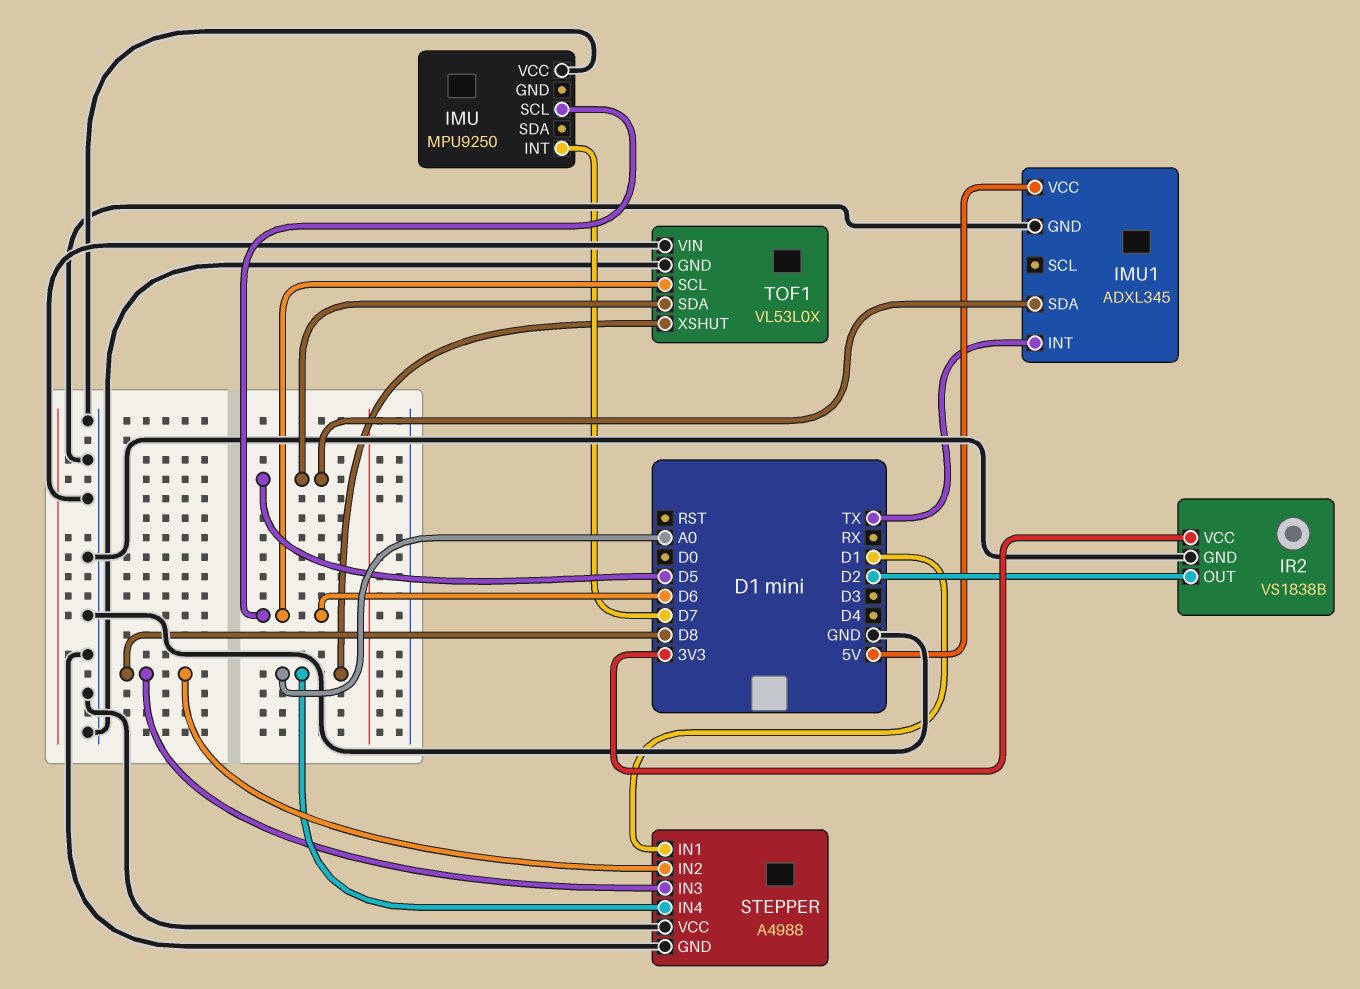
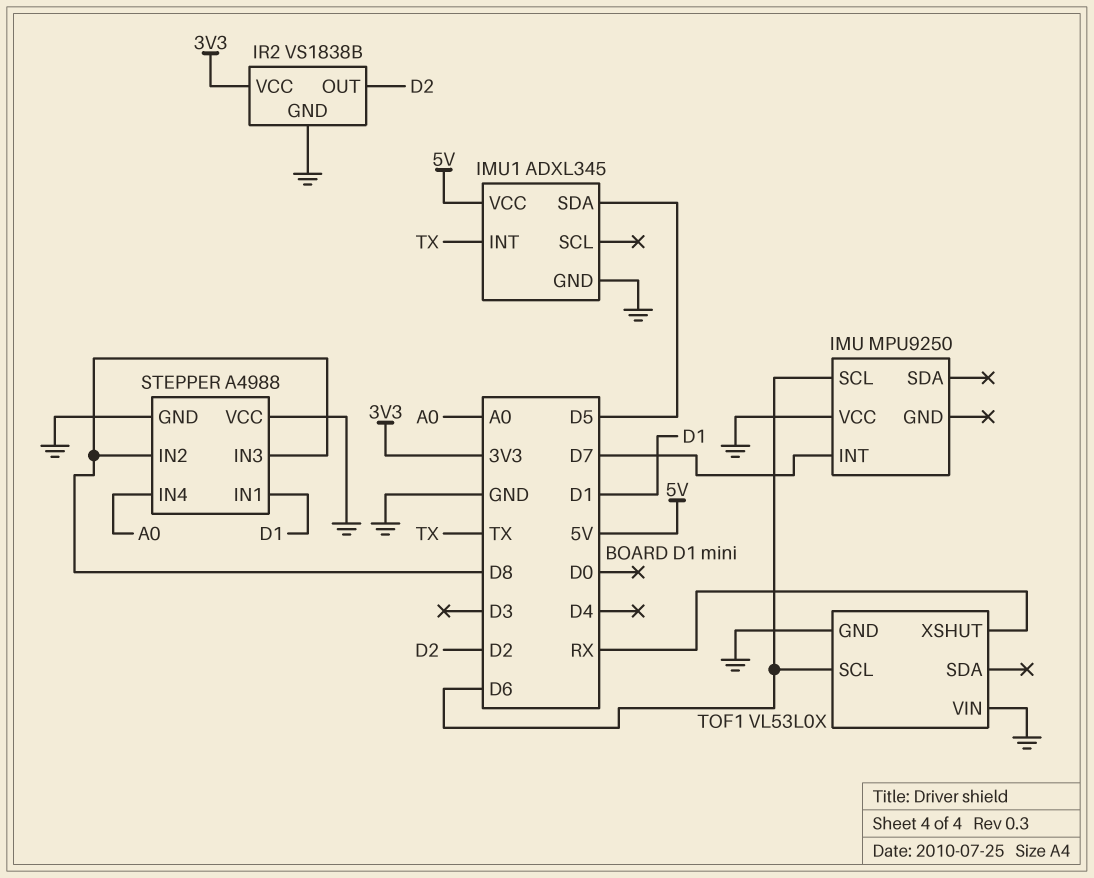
TOF1 pin SDA: D5 -> none
TOF1 pin XSHUT: A0 -> RX

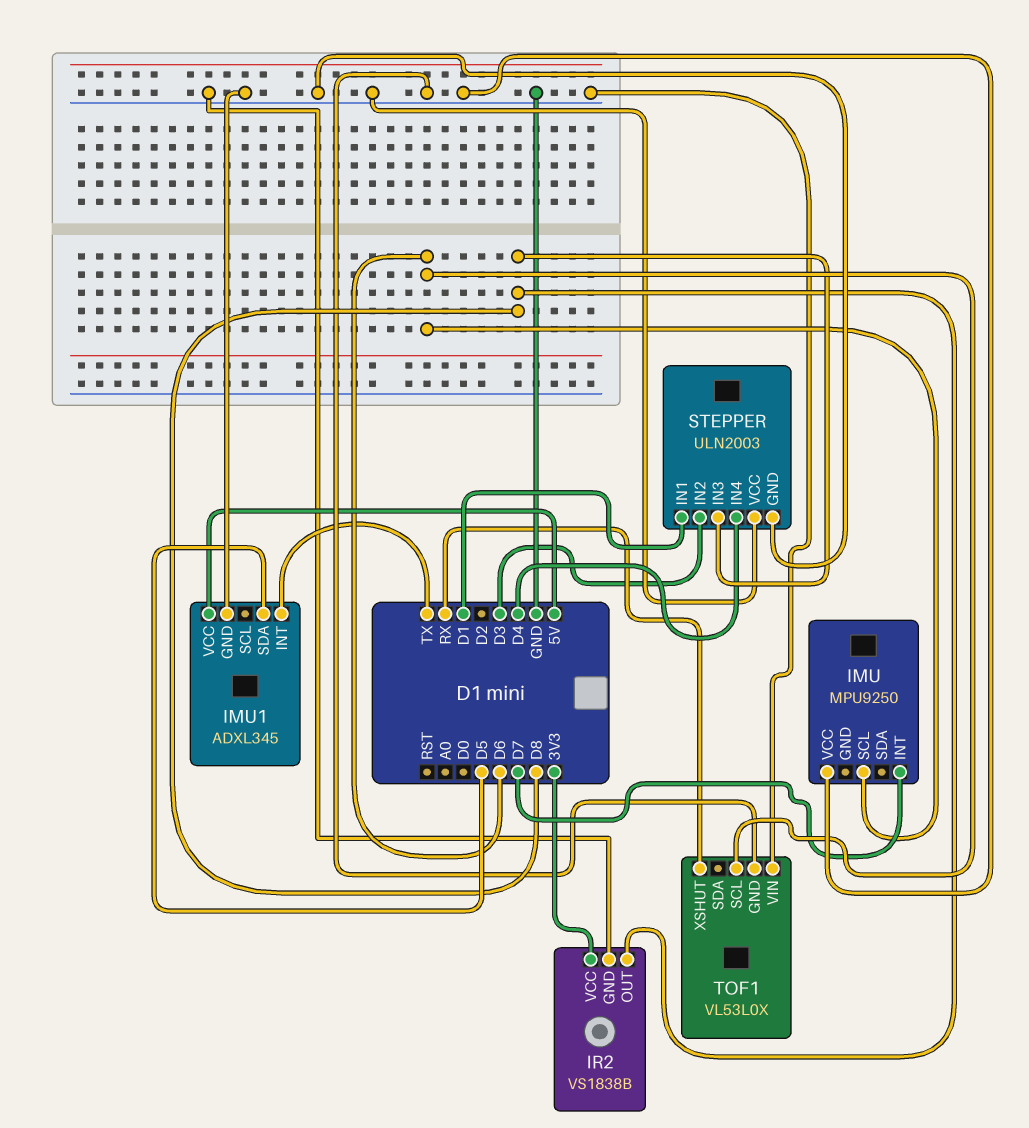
IR2 pin OUT: D2 -> D8
STEPPER: A4988 -> ULN2003
STEPPER pin IN2: D8 -> D3
STEPPER pin IN4: A0 -> D4

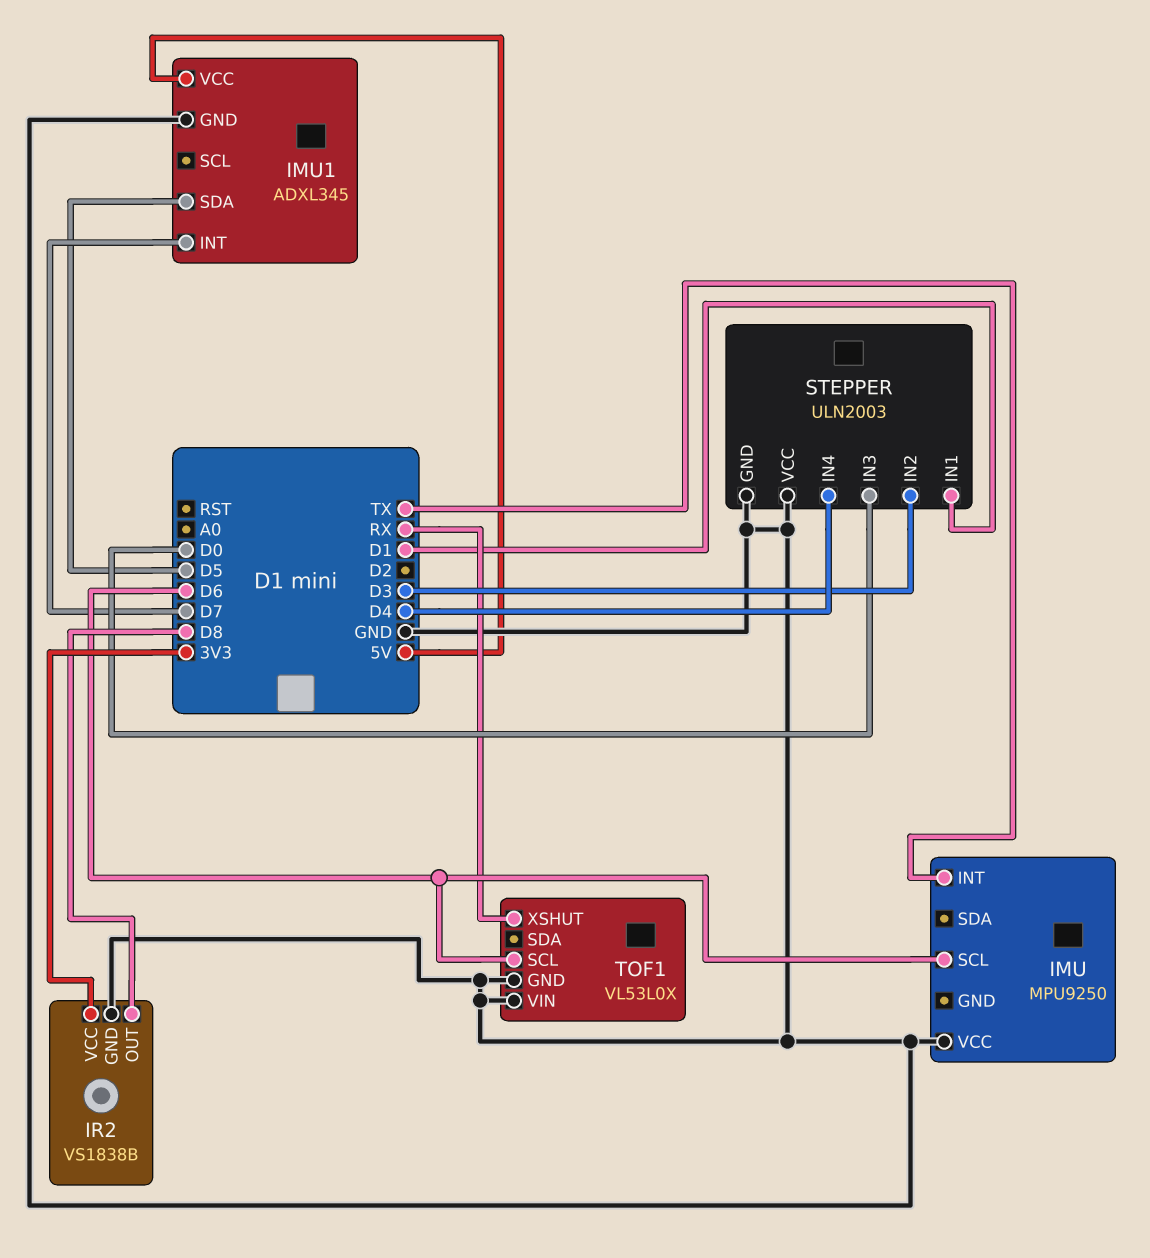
IMU pin INT: D7 -> TX
IMU1 pin INT: TX -> D7
STEPPER pin IN3: D8 -> D0

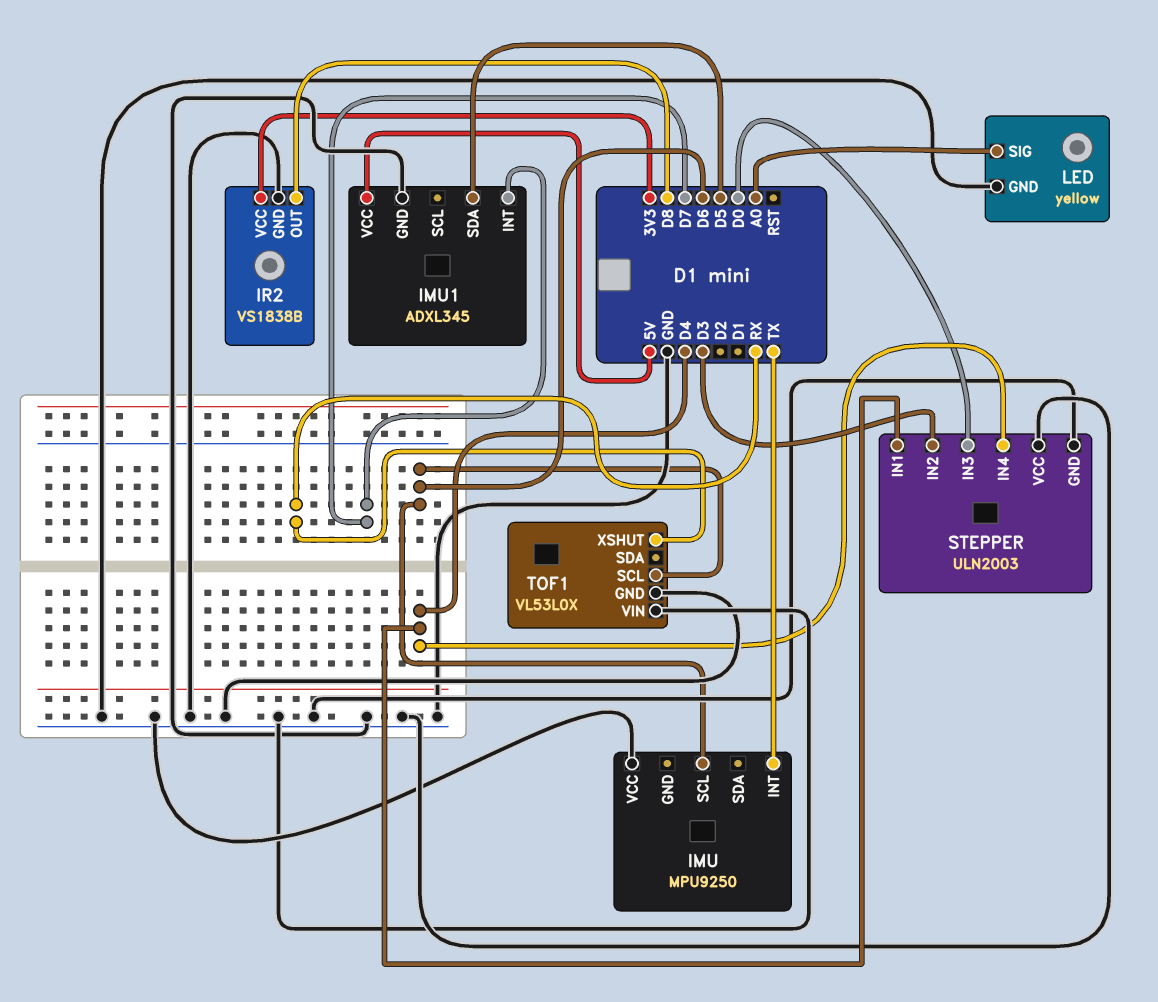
LED: none -> yellow
LED pin GND: none -> GND
LED pin SIG: none -> A0
STEPPER pin IN1: D1 -> D4

